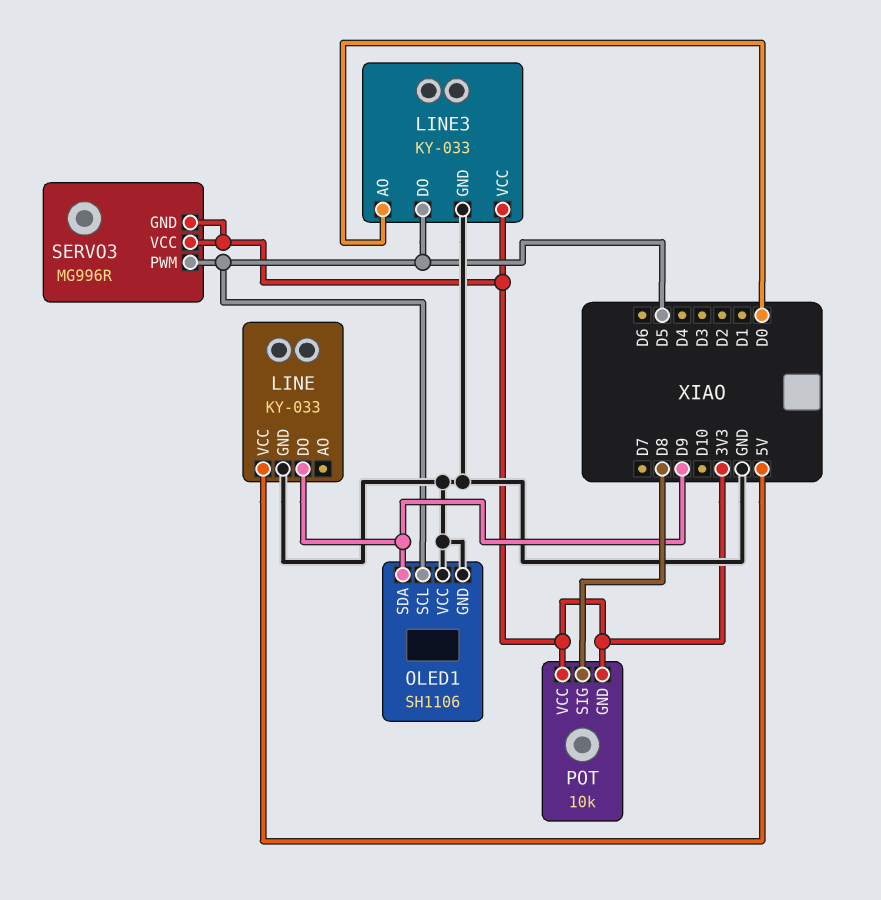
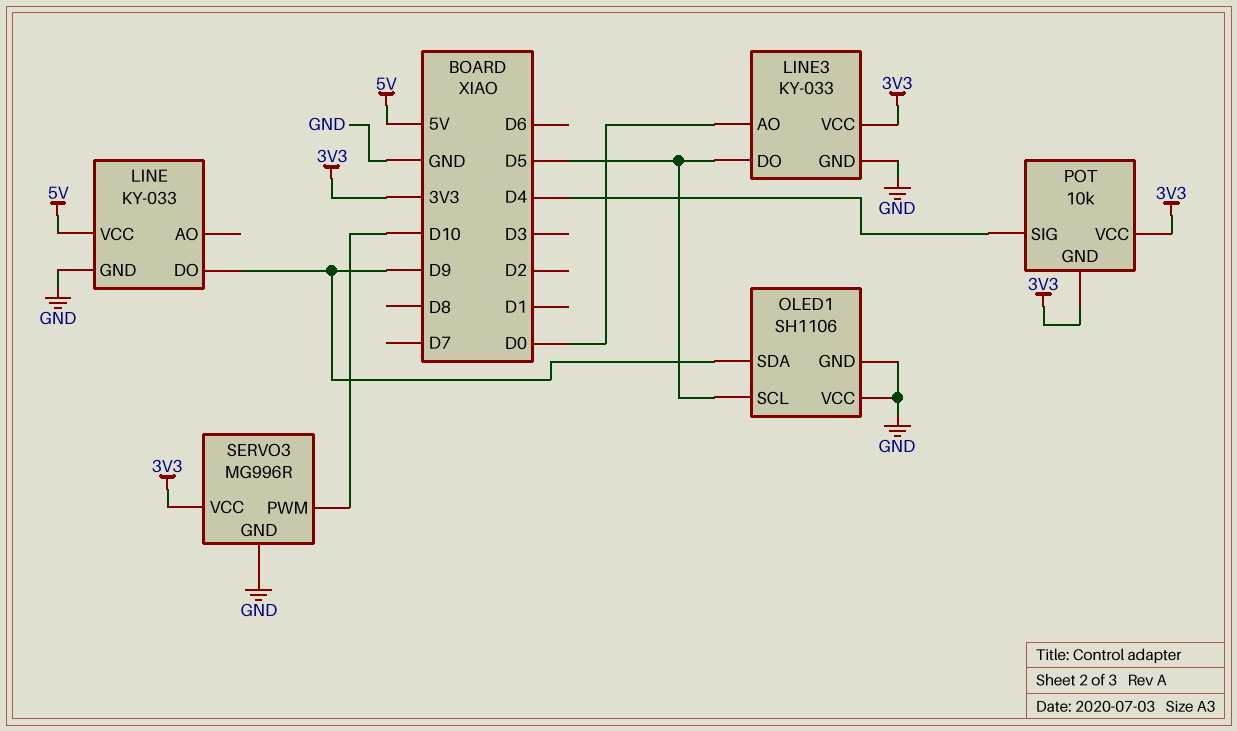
POT pin SIG: D8 -> D4
SERVO3 pin GND: 3V3 -> GND
SERVO3 pin PWM: D5 -> D10

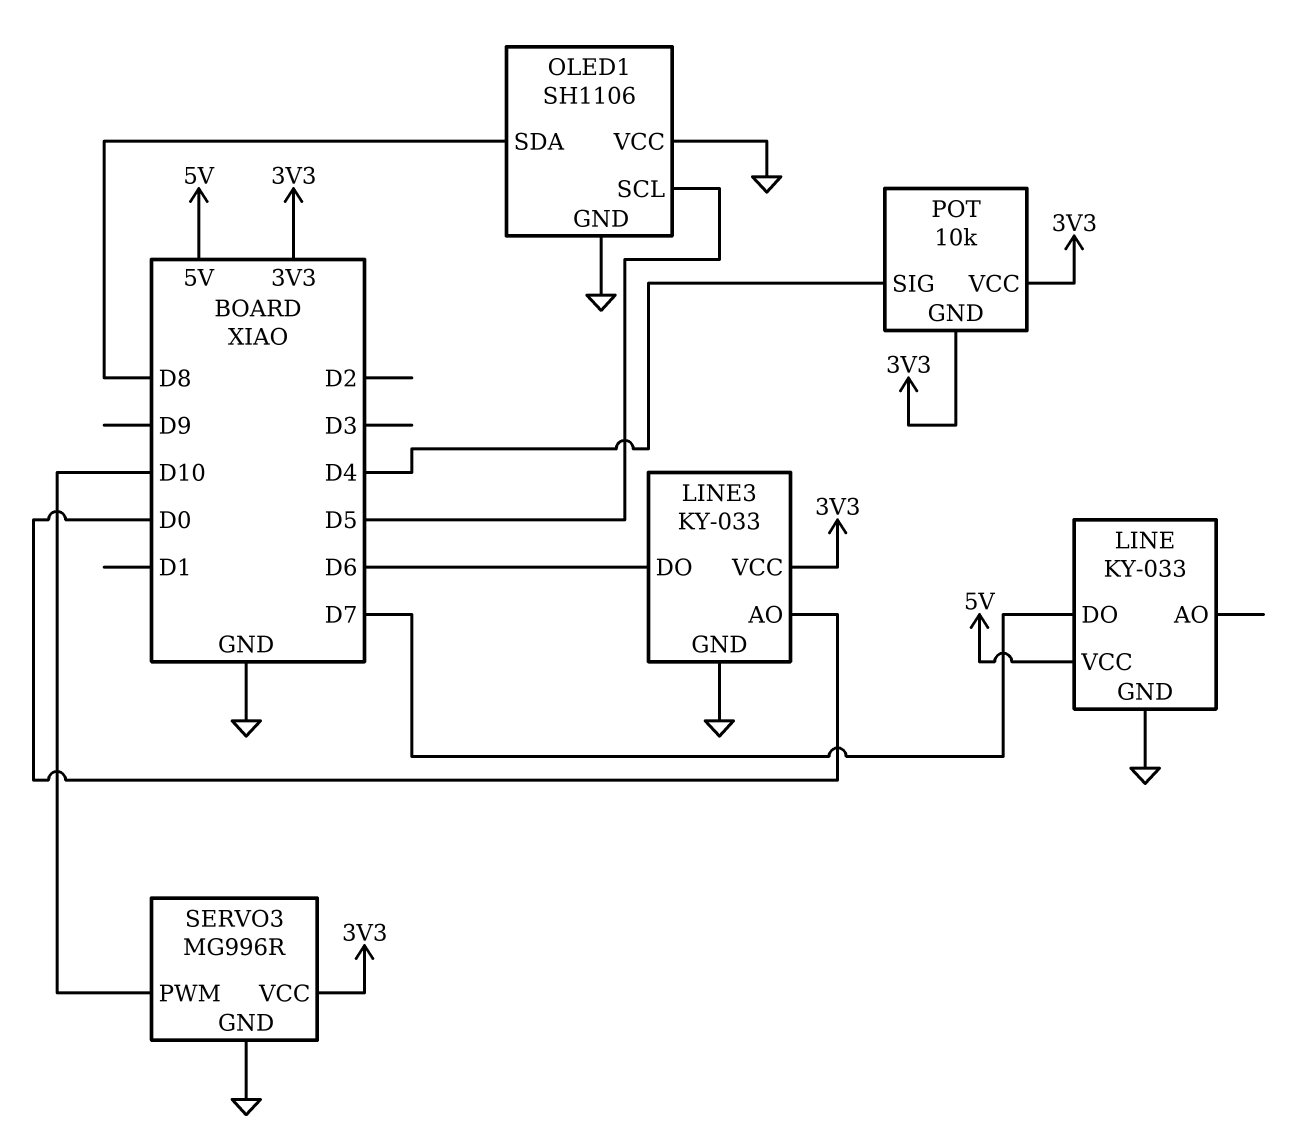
LINE pin DO: D9 -> D7
LINE3 pin DO: D5 -> D6
OLED1 pin SDA: D9 -> D8

